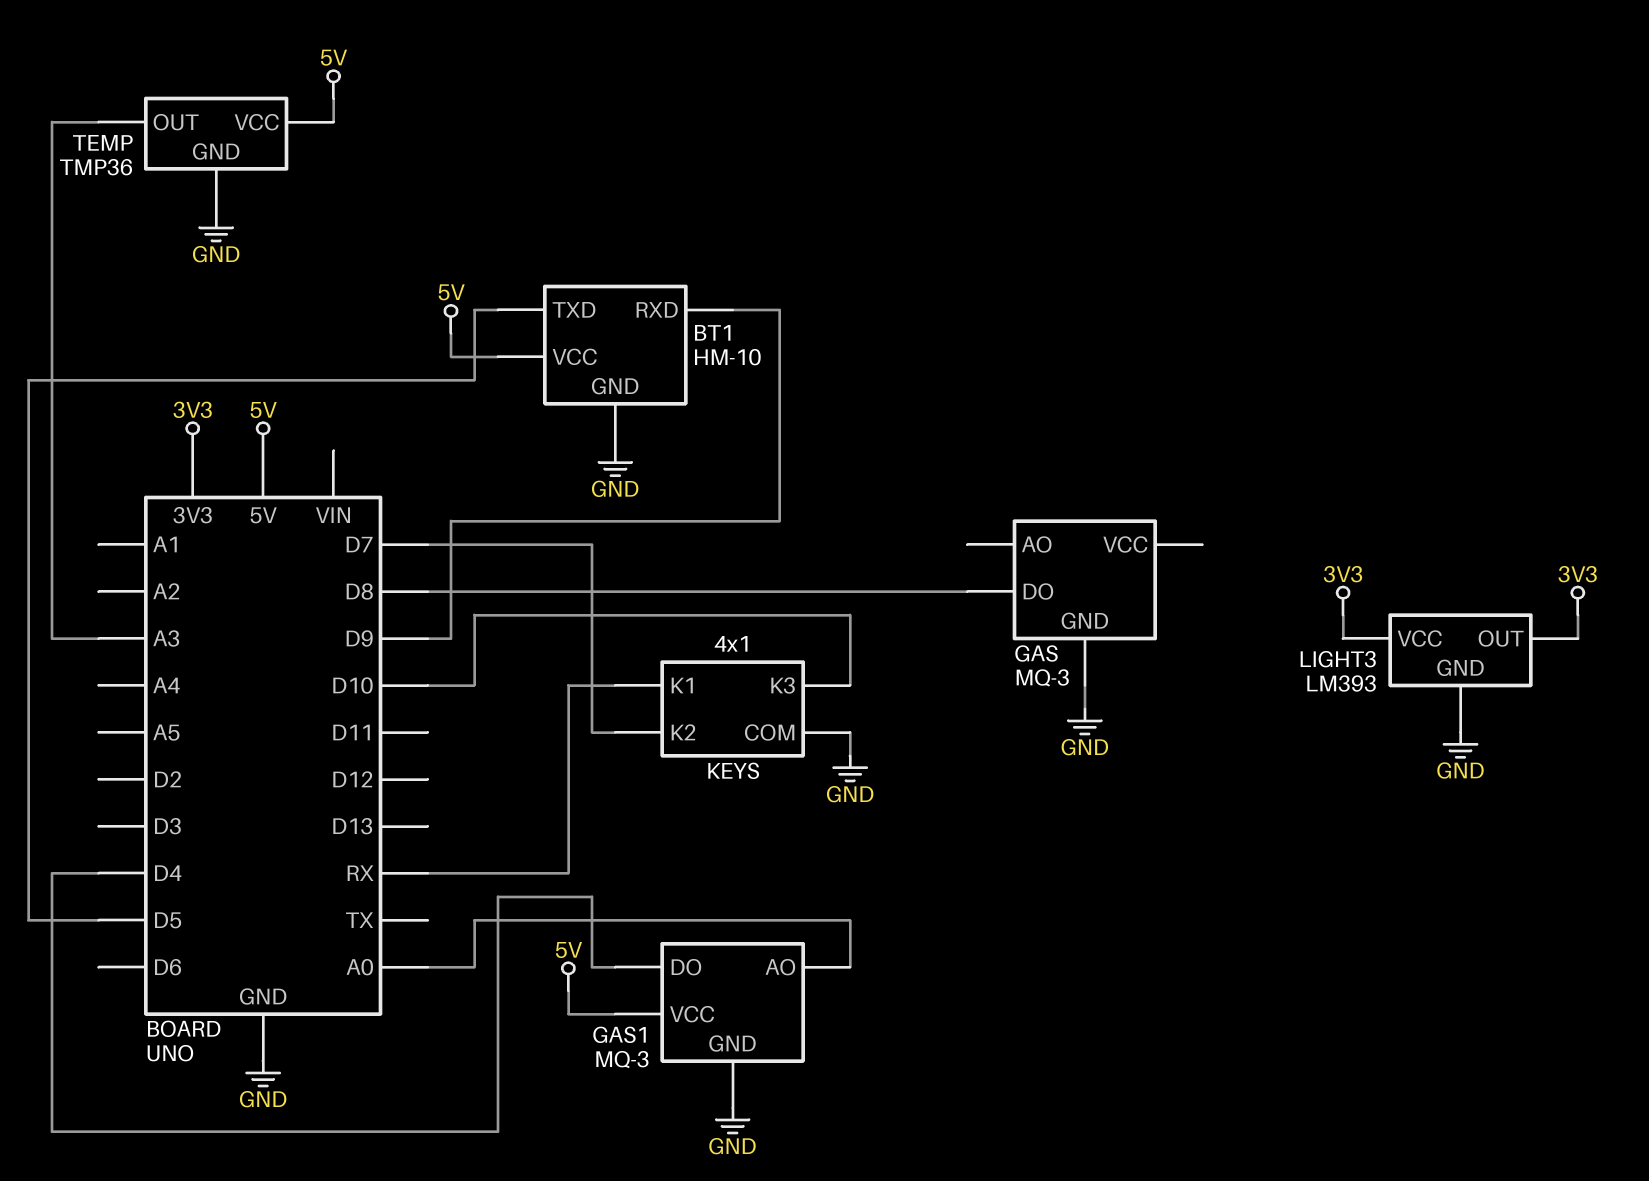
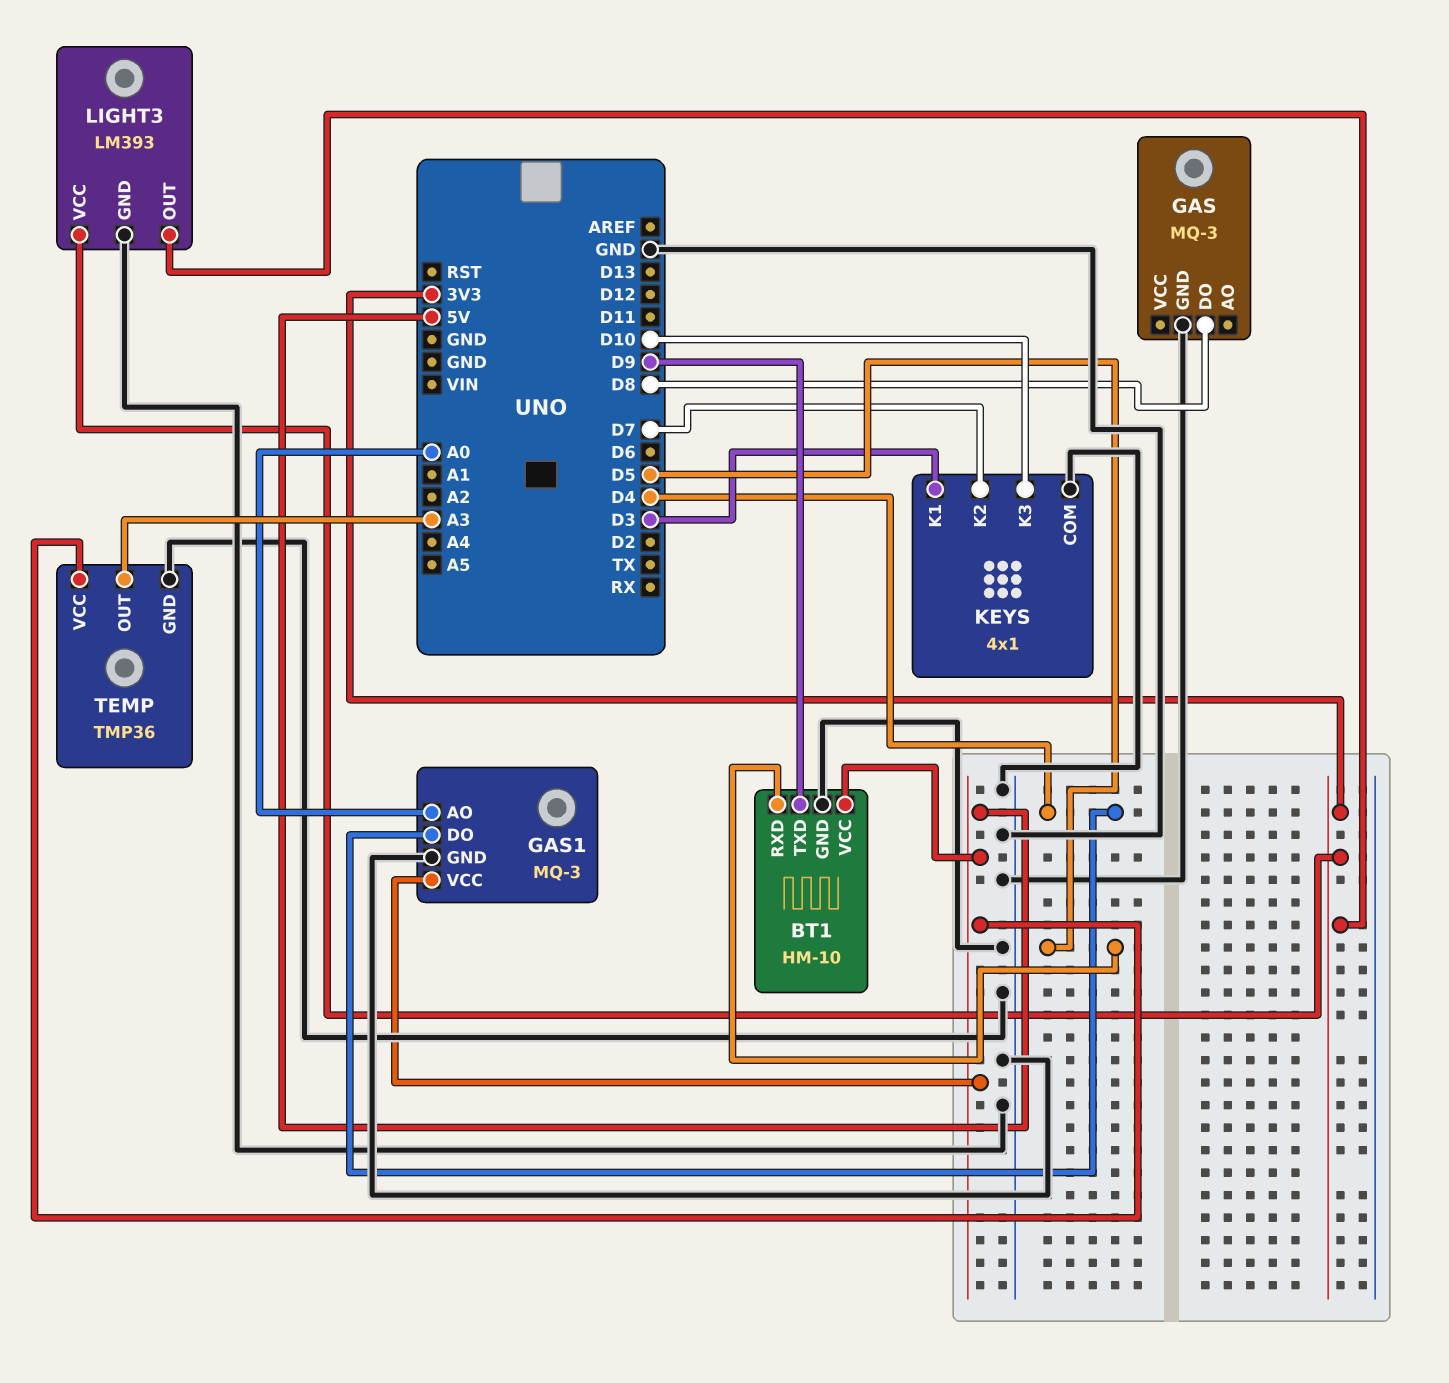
BT1 pin RXD: D9 -> D5
BT1 pin TXD: D5 -> D9
KEYS pin K1: RX -> D3

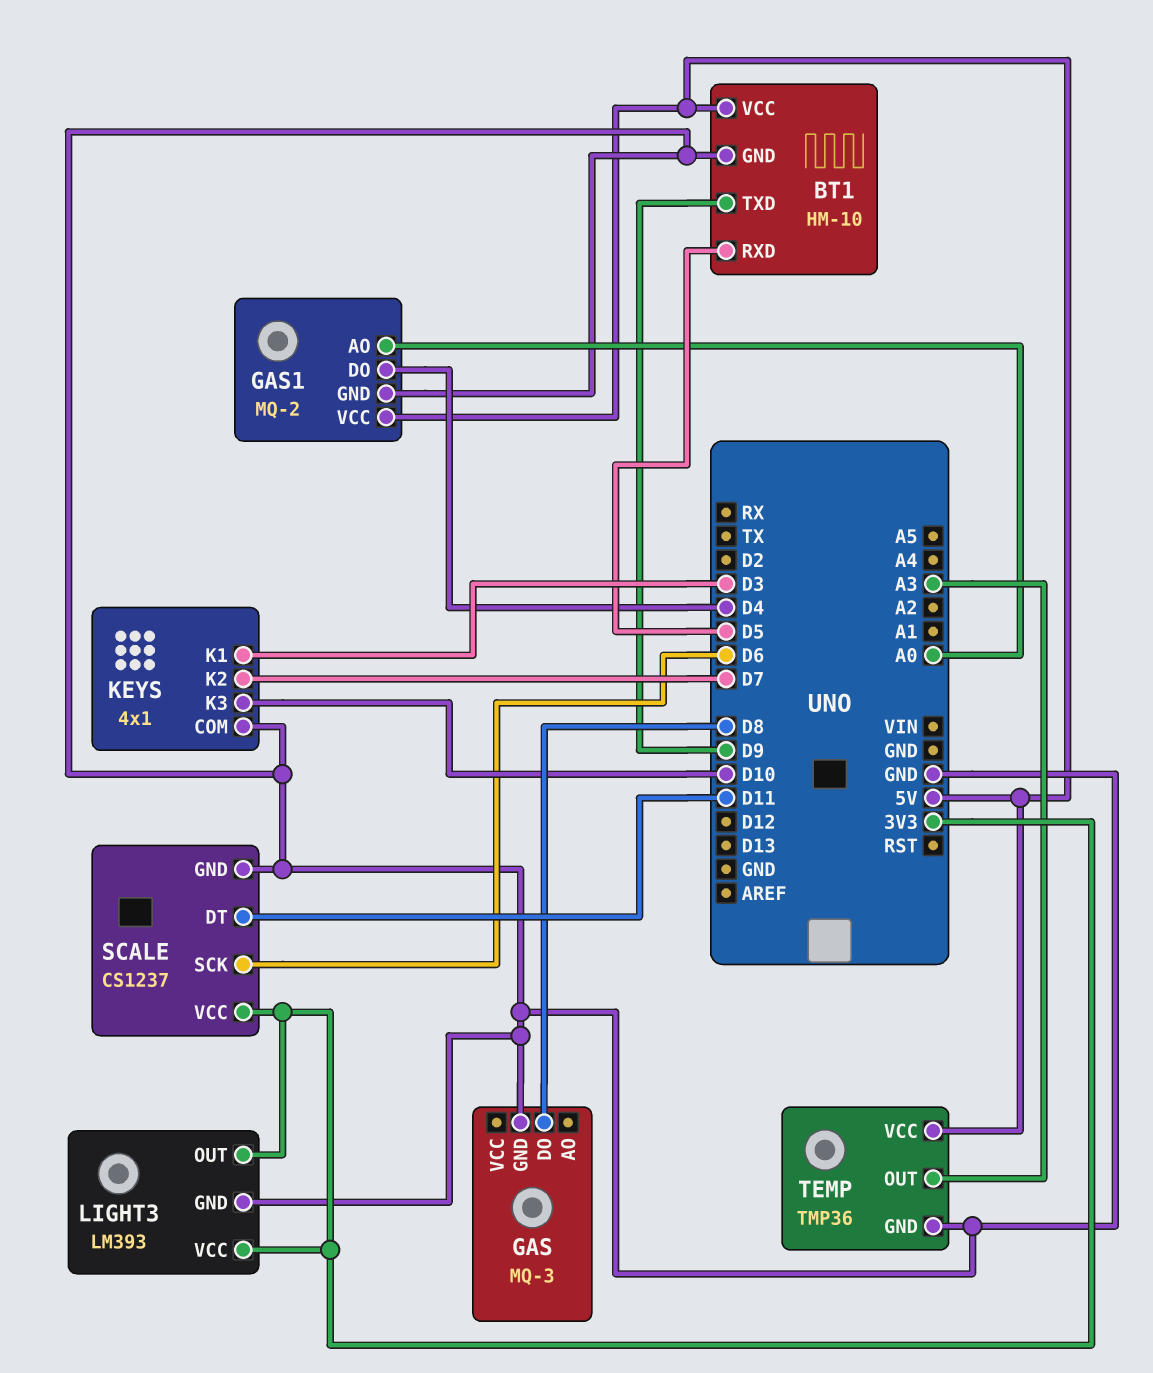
GAS1: MQ-3 -> MQ-2
SCALE: none -> CS1237
SCALE pin DT: none -> D11
SCALE pin GND: none -> GND
SCALE pin SCK: none -> D6
SCALE pin VCC: none -> 3V3

